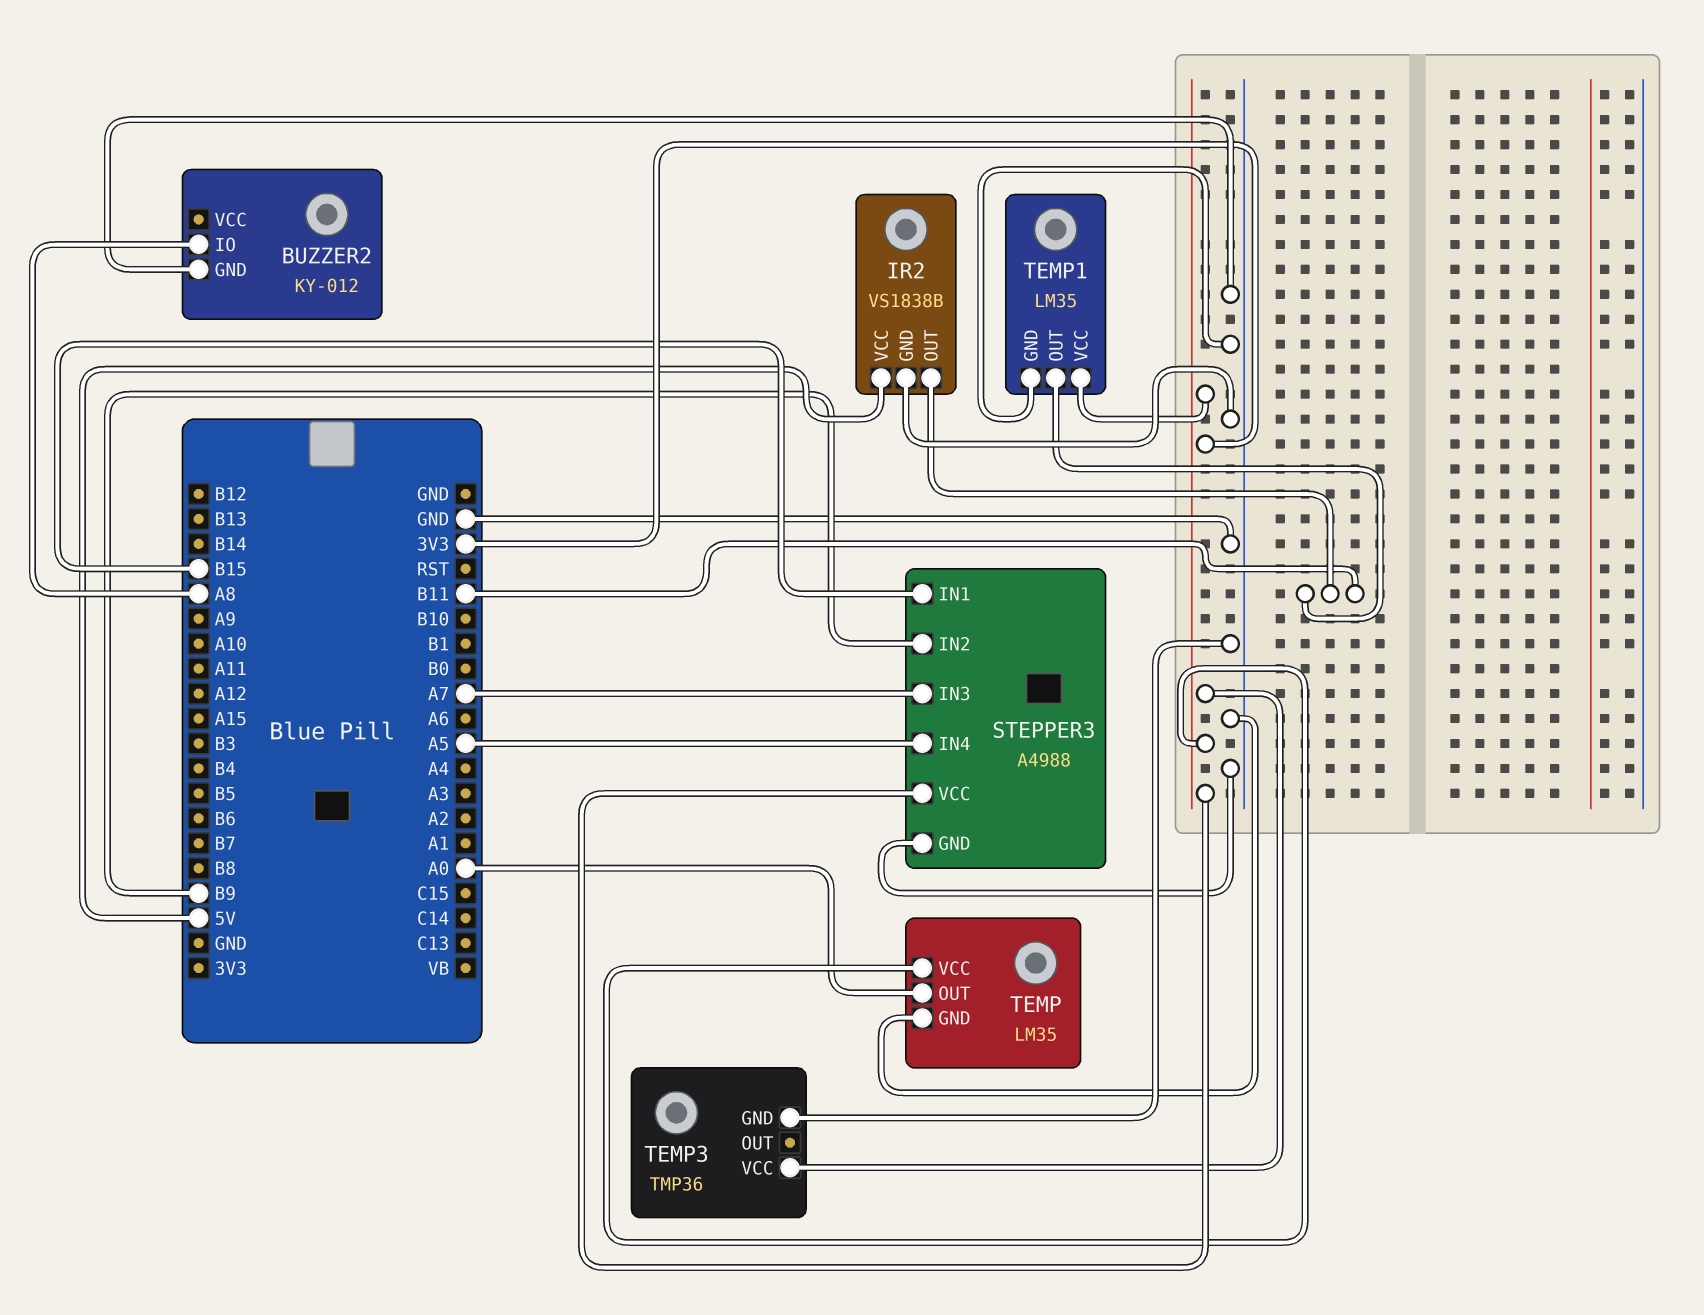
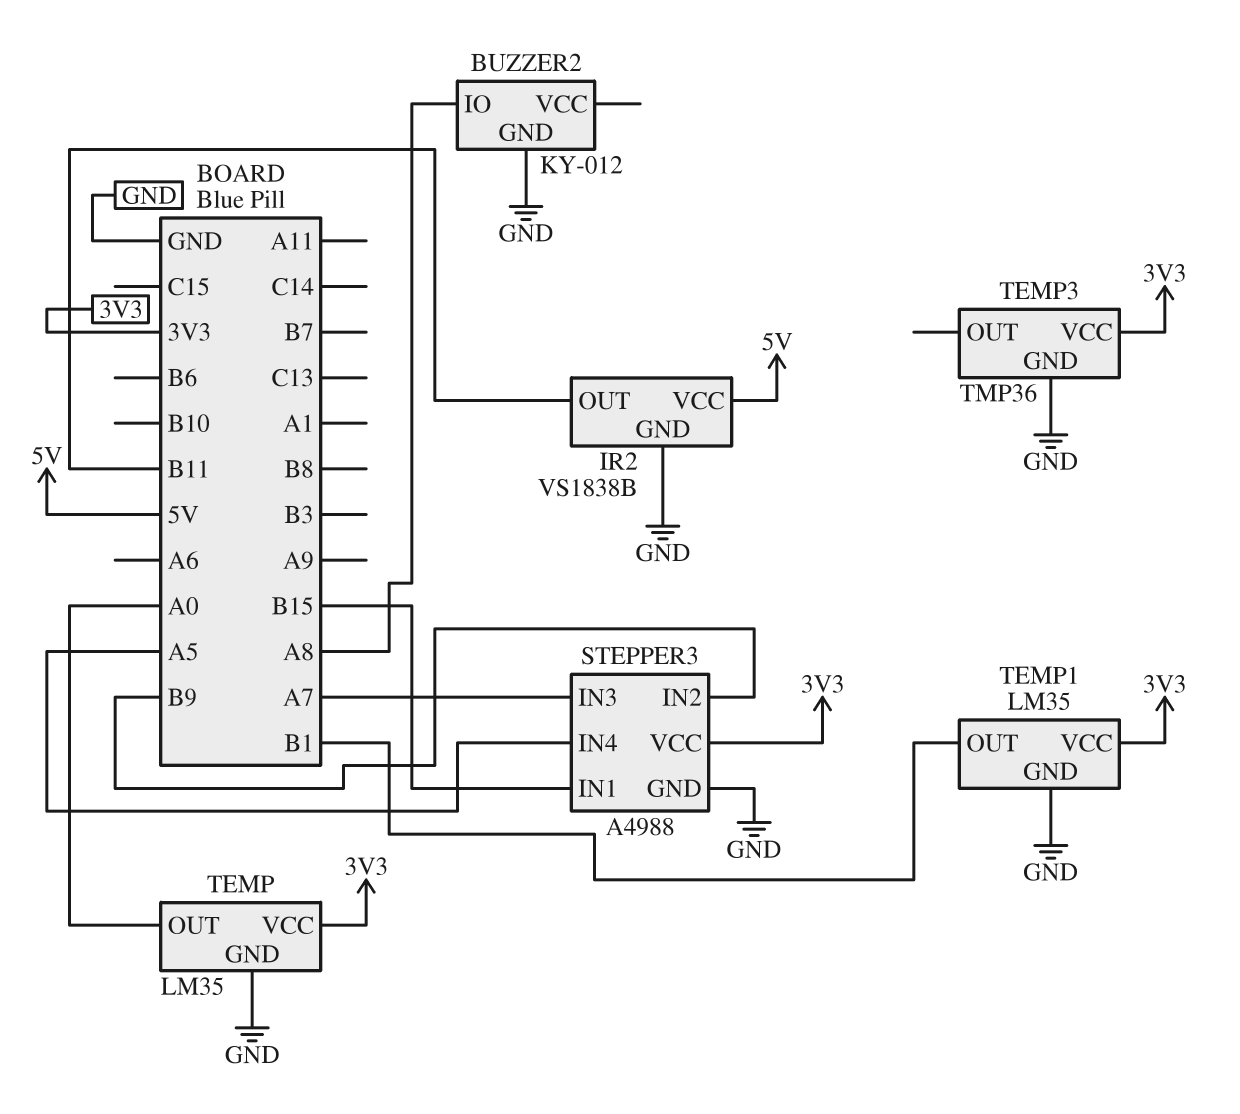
TEMP1 pin OUT: B11 -> B1

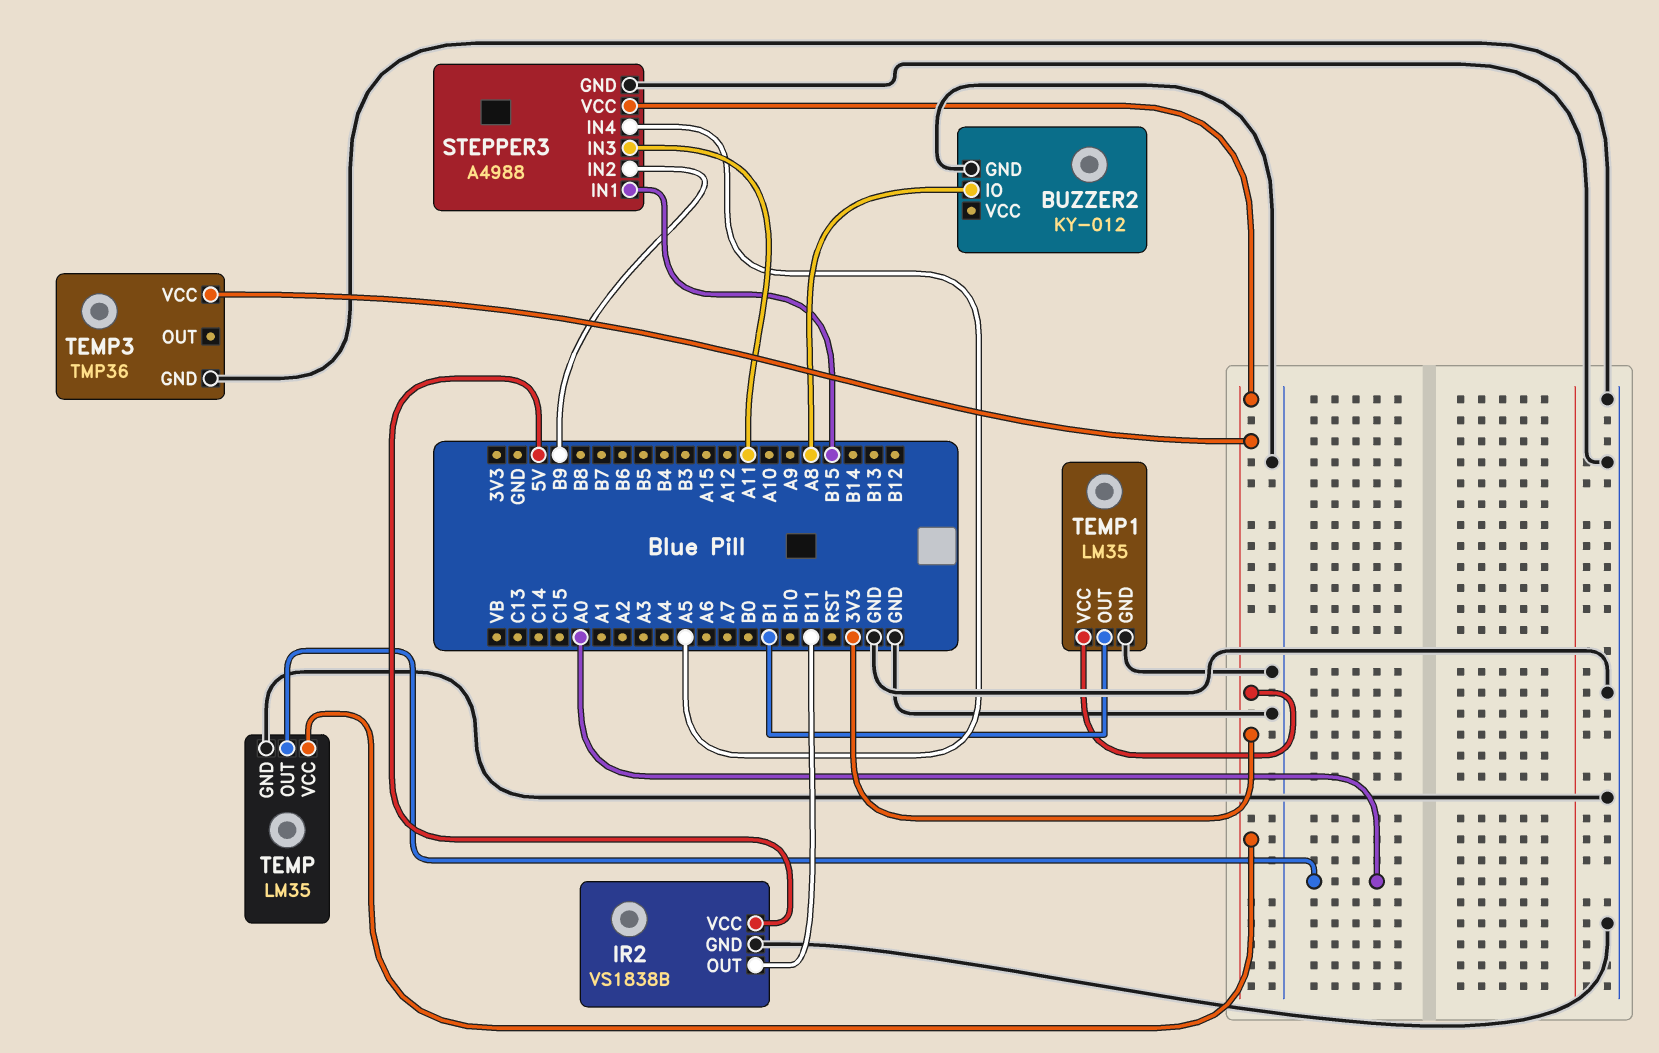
STEPPER3 pin IN3: A7 -> A11

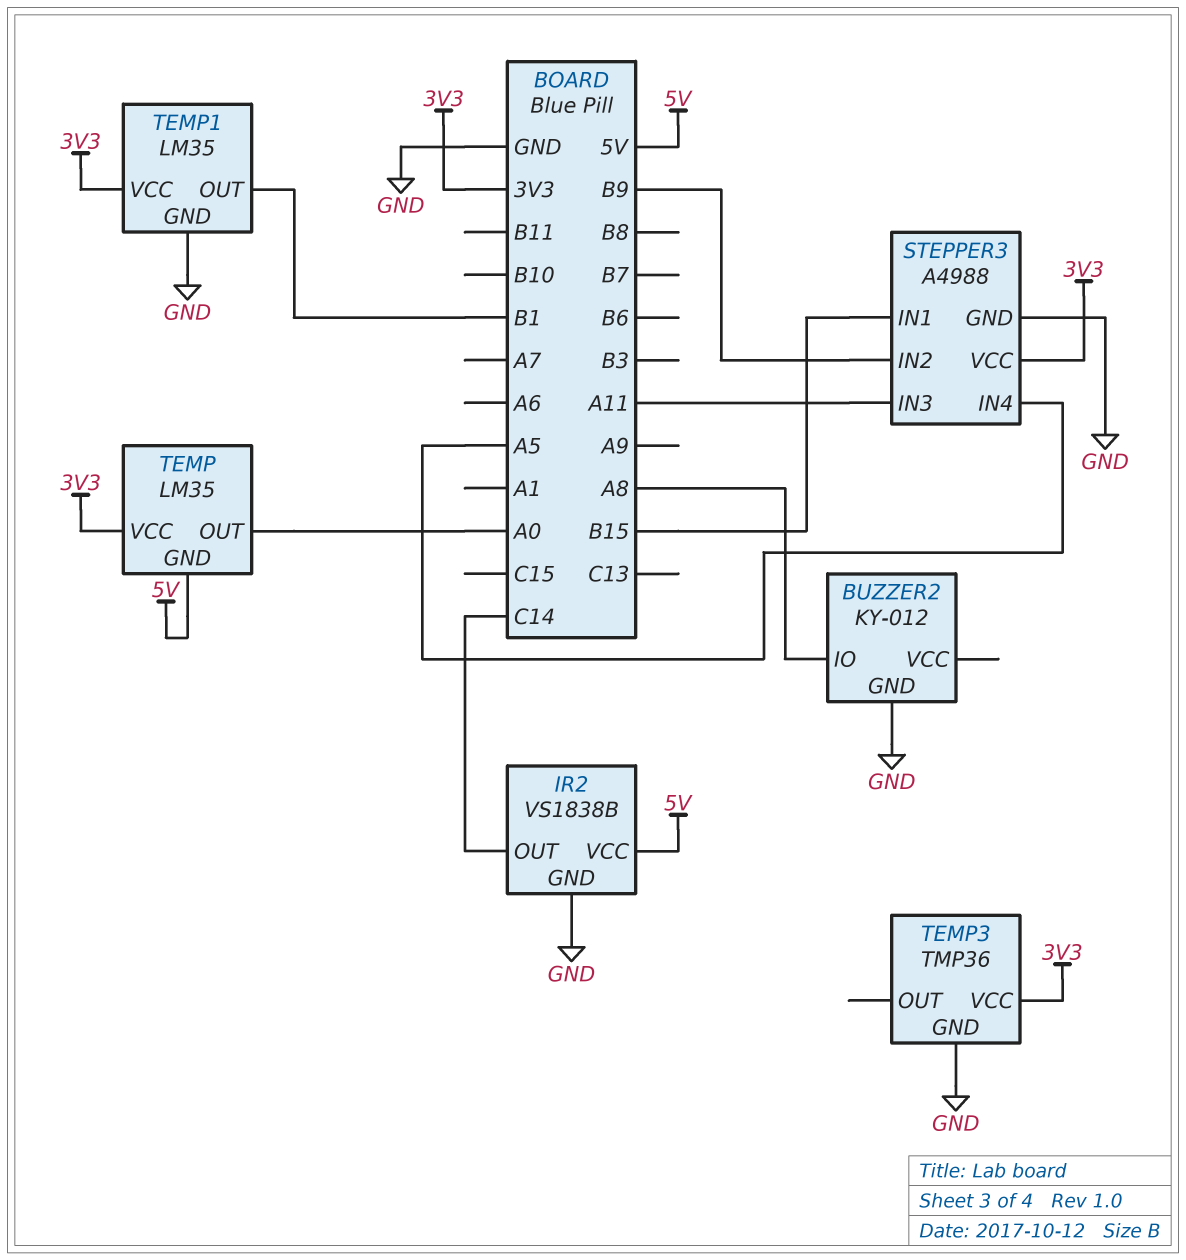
IR2 pin OUT: B11 -> C14
TEMP pin GND: GND -> 5V

